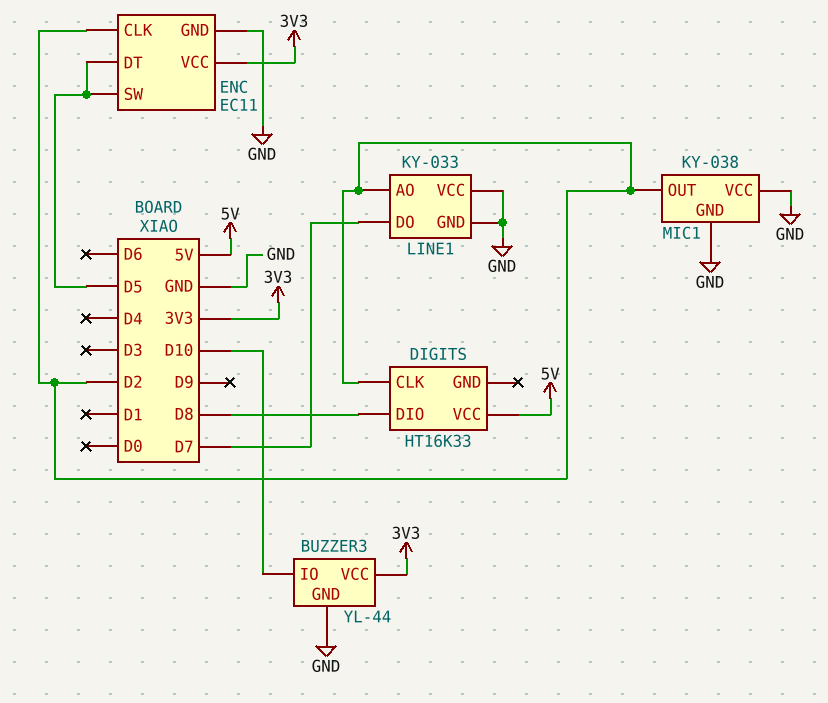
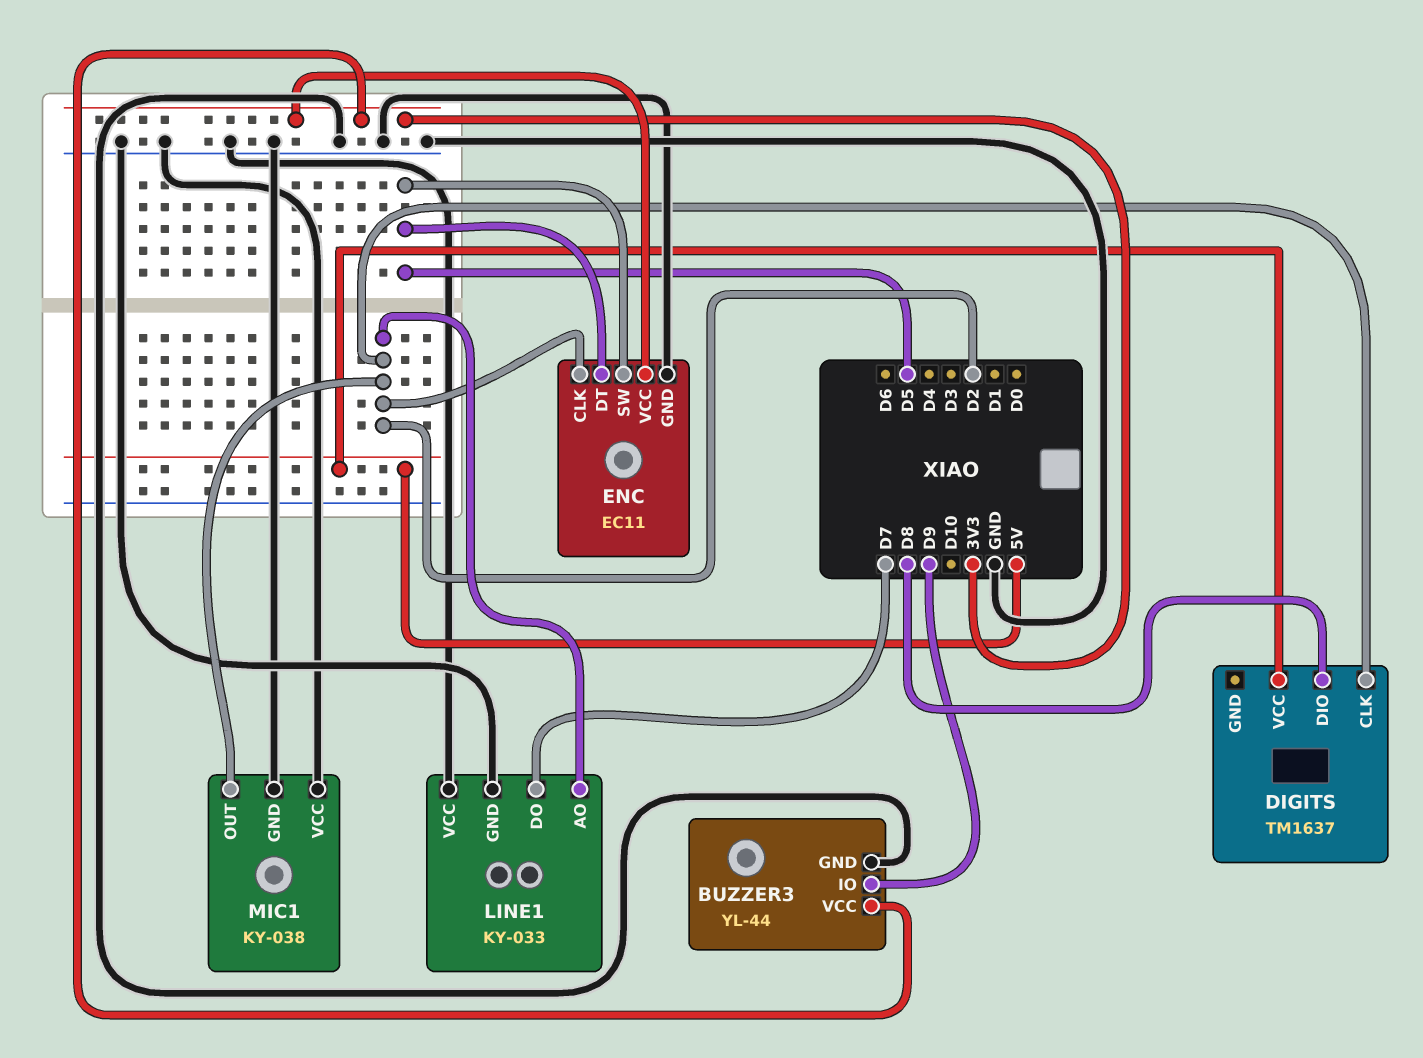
BUZZER3 pin IO: D10 -> D9
DIGITS: HT16K33 -> TM1637

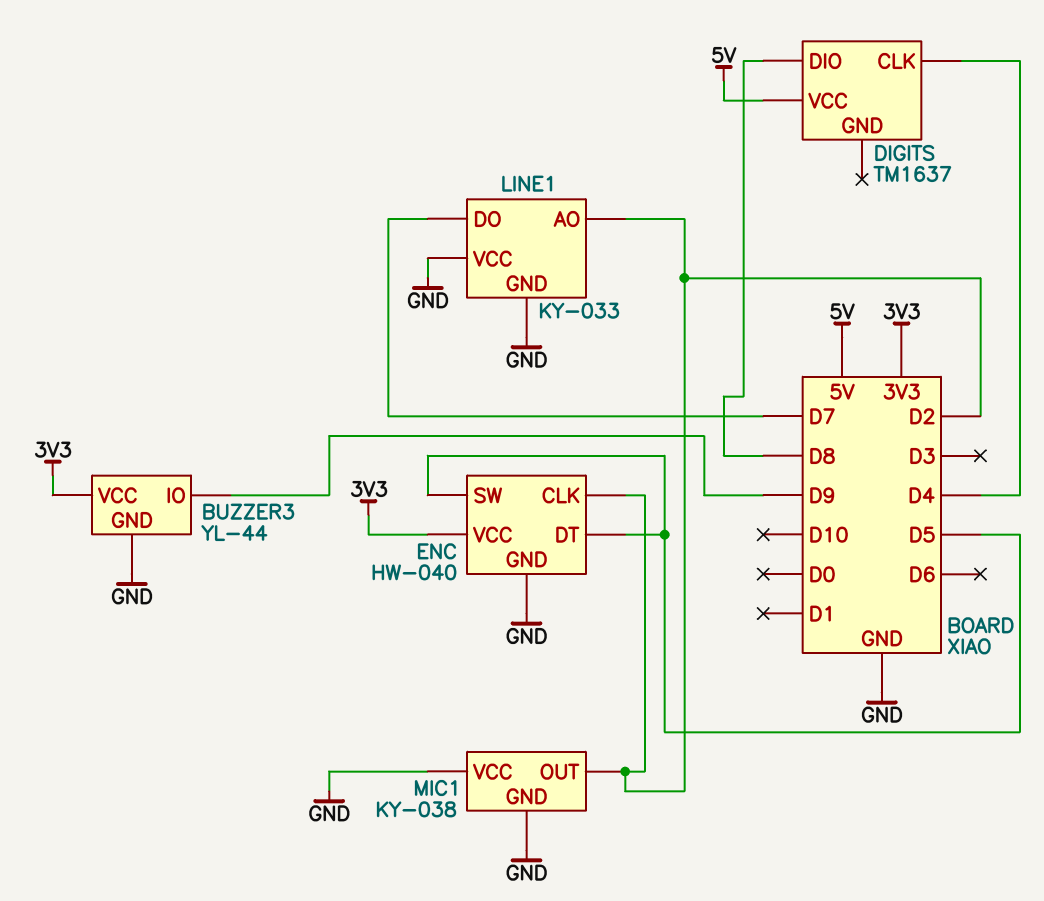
DIGITS pin CLK: D2 -> D4
ENC: EC11 -> HW-040

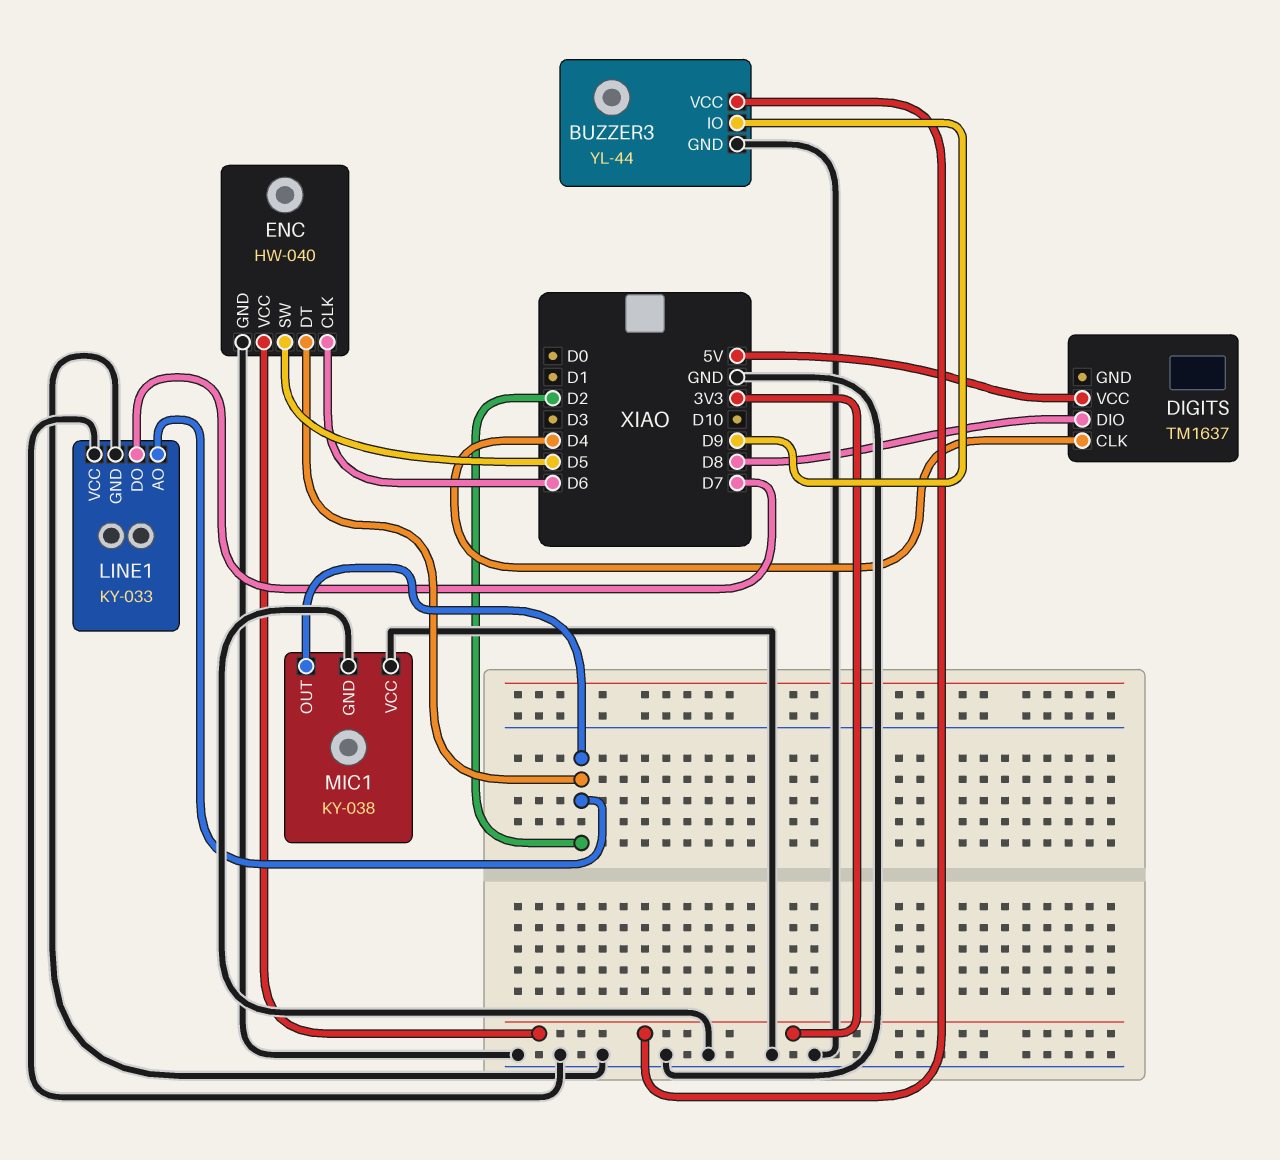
ENC pin CLK: D2 -> D6
ENC pin DT: D5 -> D2

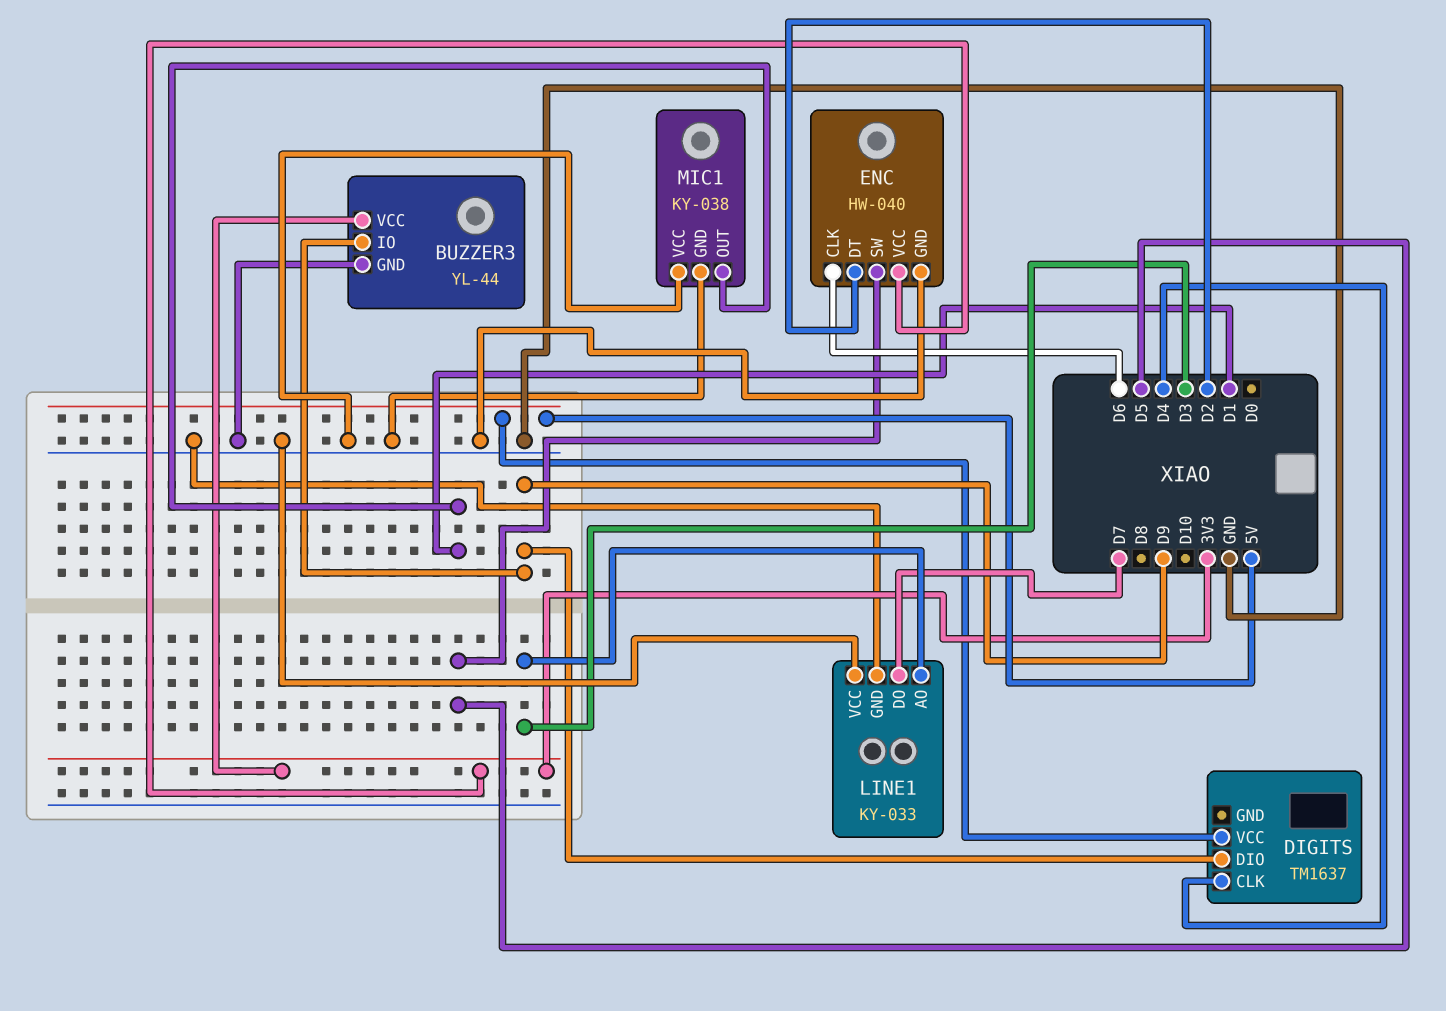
DIGITS pin DIO: D8 -> D9
LINE1 pin AO: D2 -> D3
MIC1 pin OUT: D2 -> D1

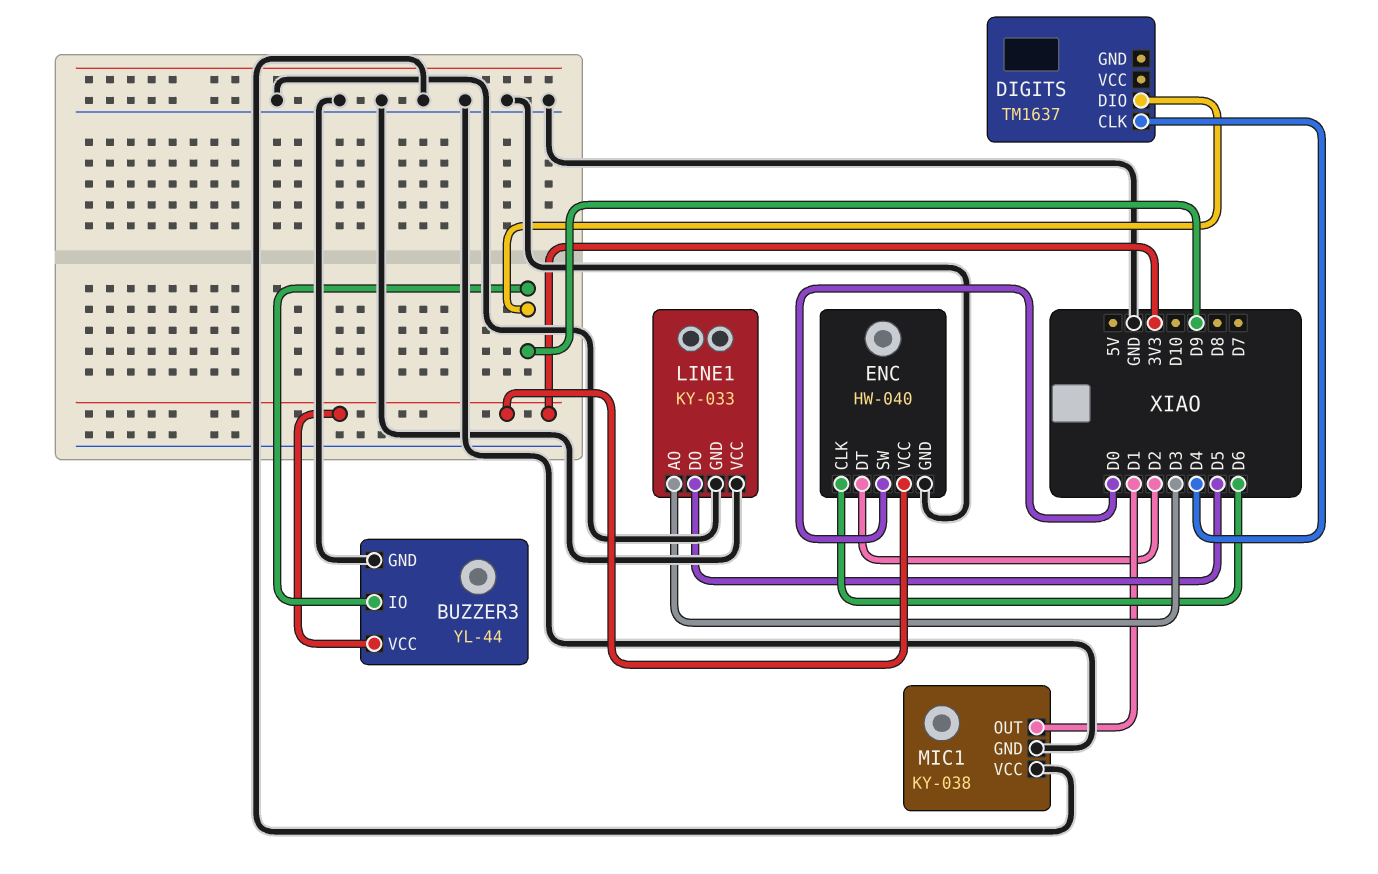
DIGITS pin VCC: 5V -> none
ENC pin SW: D5 -> D0
LINE1 pin DO: D7 -> D5

